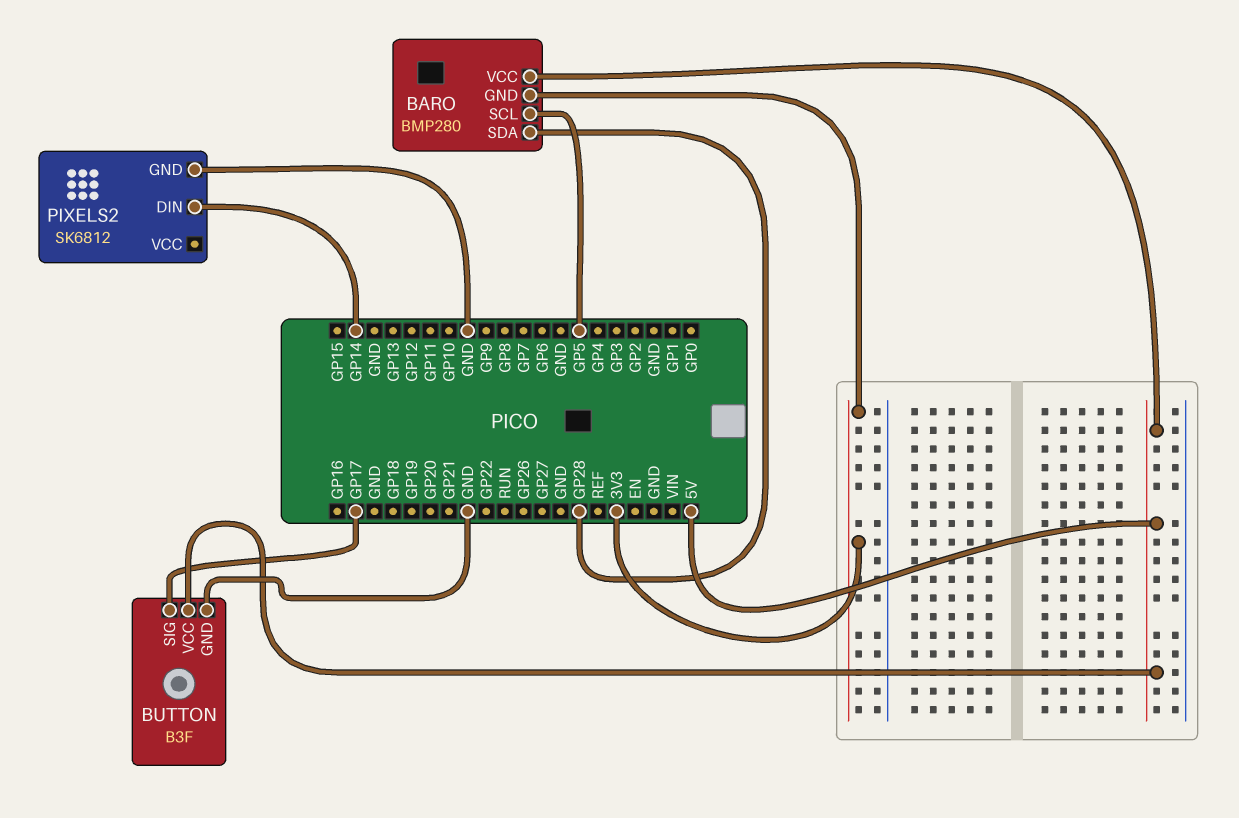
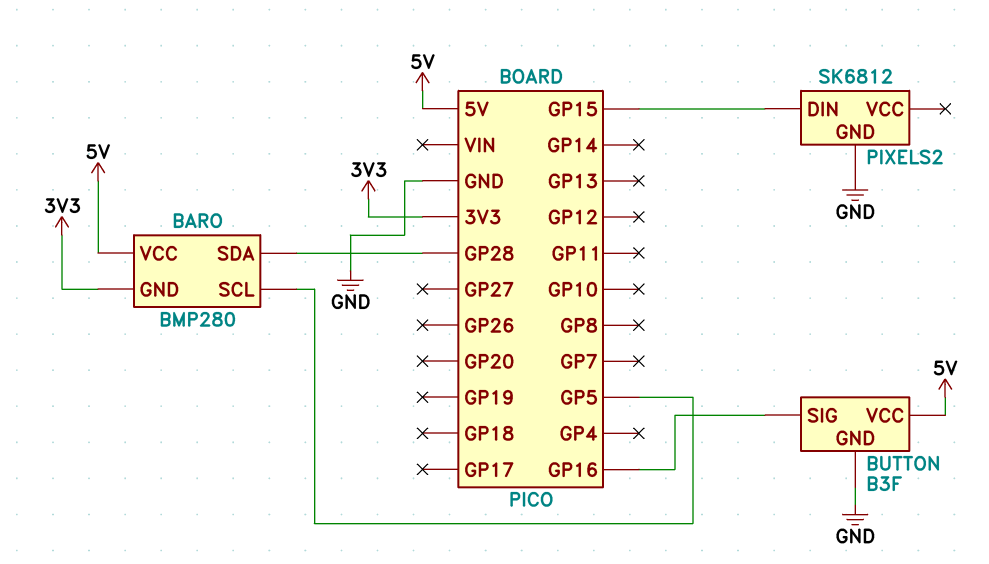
BUTTON pin SIG: GP17 -> GP16
PIXELS2 pin DIN: GP14 -> GP15

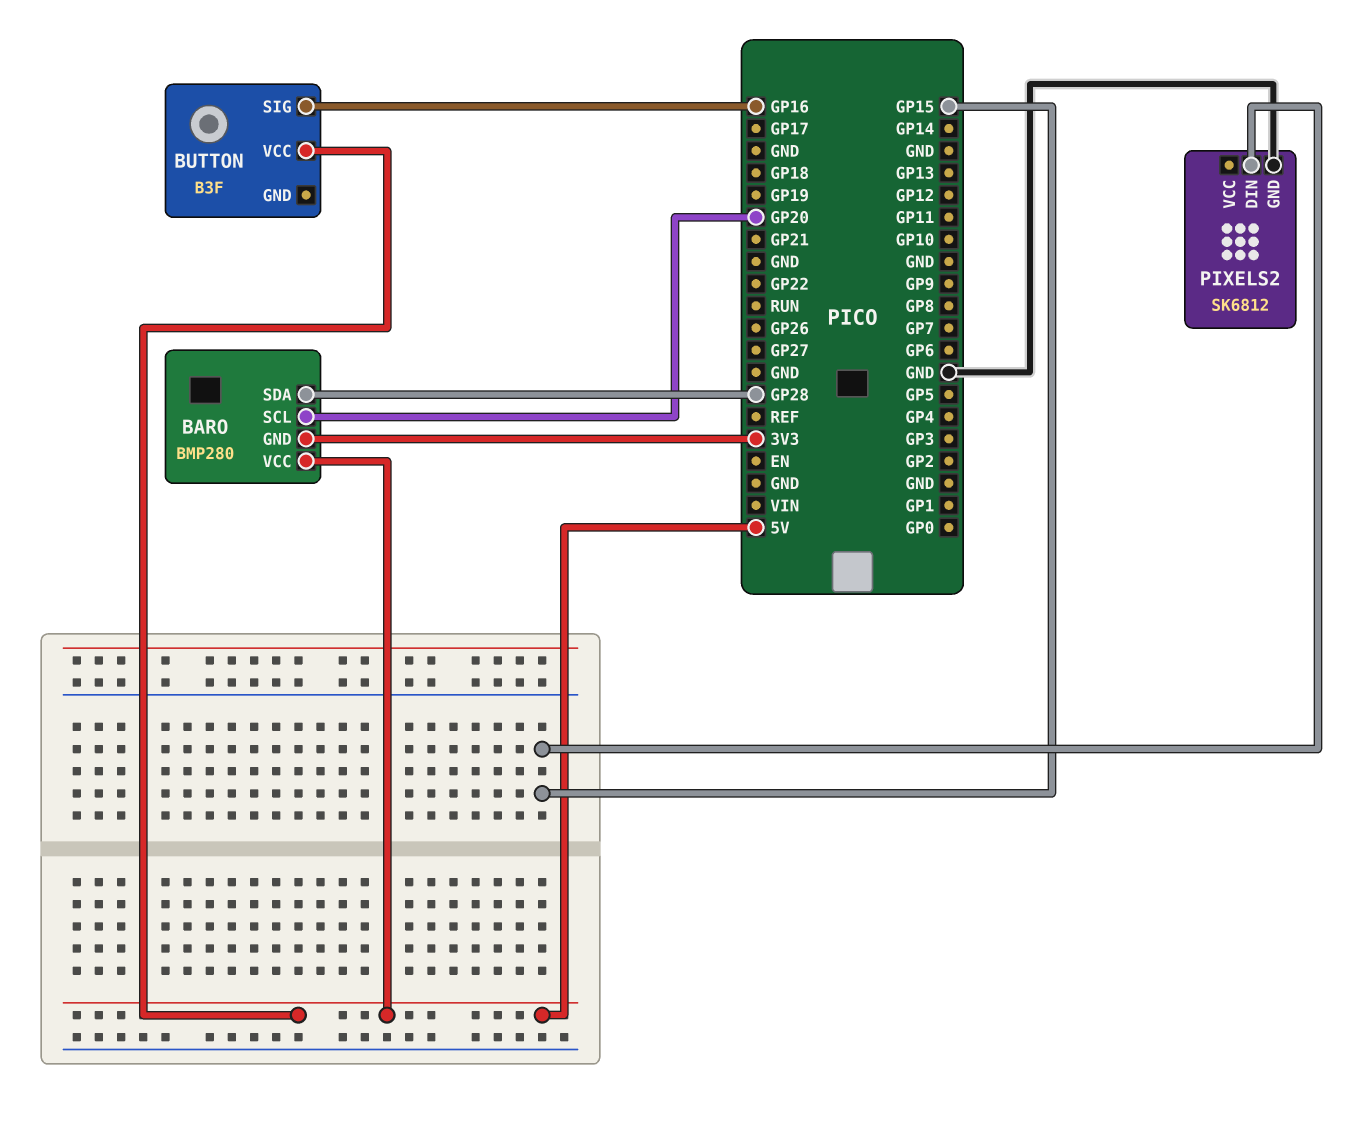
BARO pin SCL: GP5 -> GP20
BUTTON pin GND: GND -> none

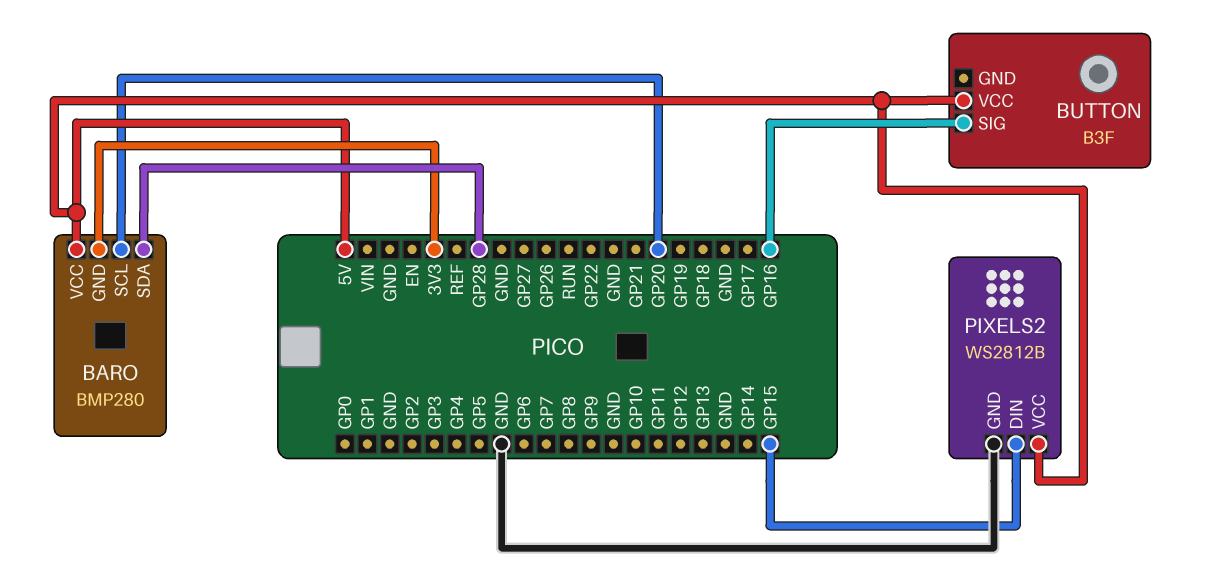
PIXELS2: SK6812 -> WS2812B
PIXELS2 pin VCC: none -> 5V

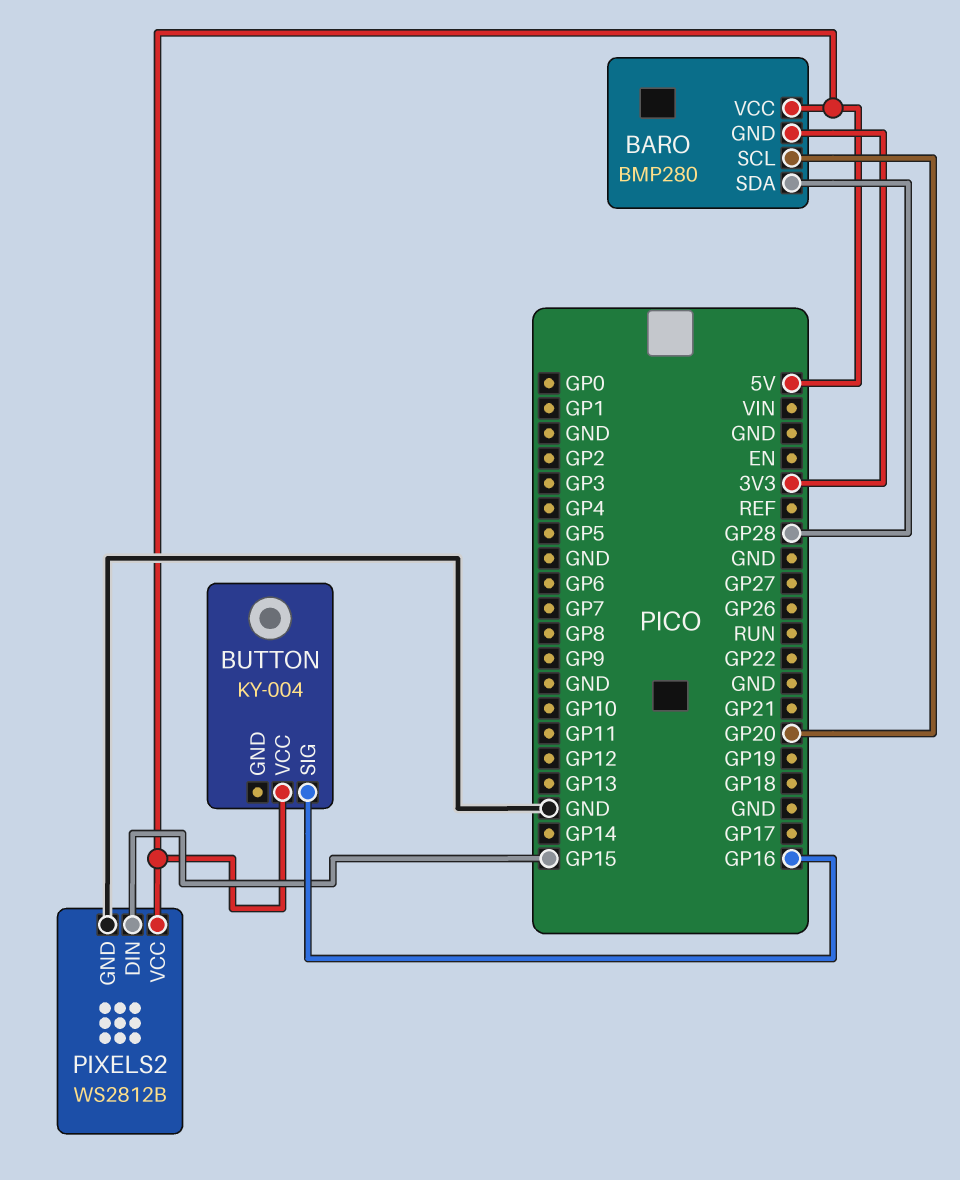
BUTTON: B3F -> KY-004

